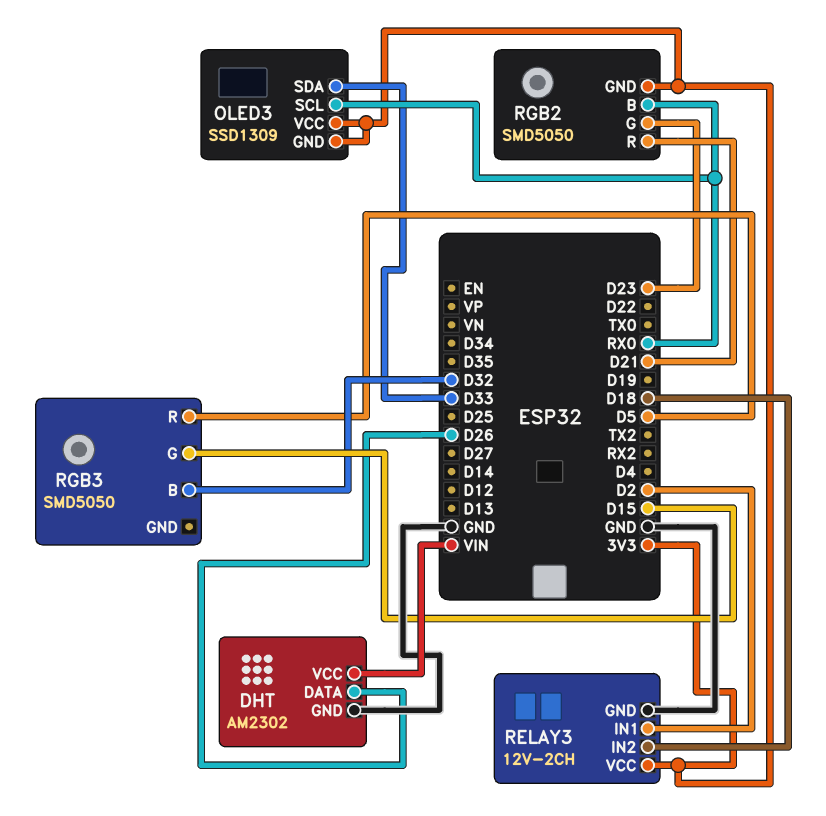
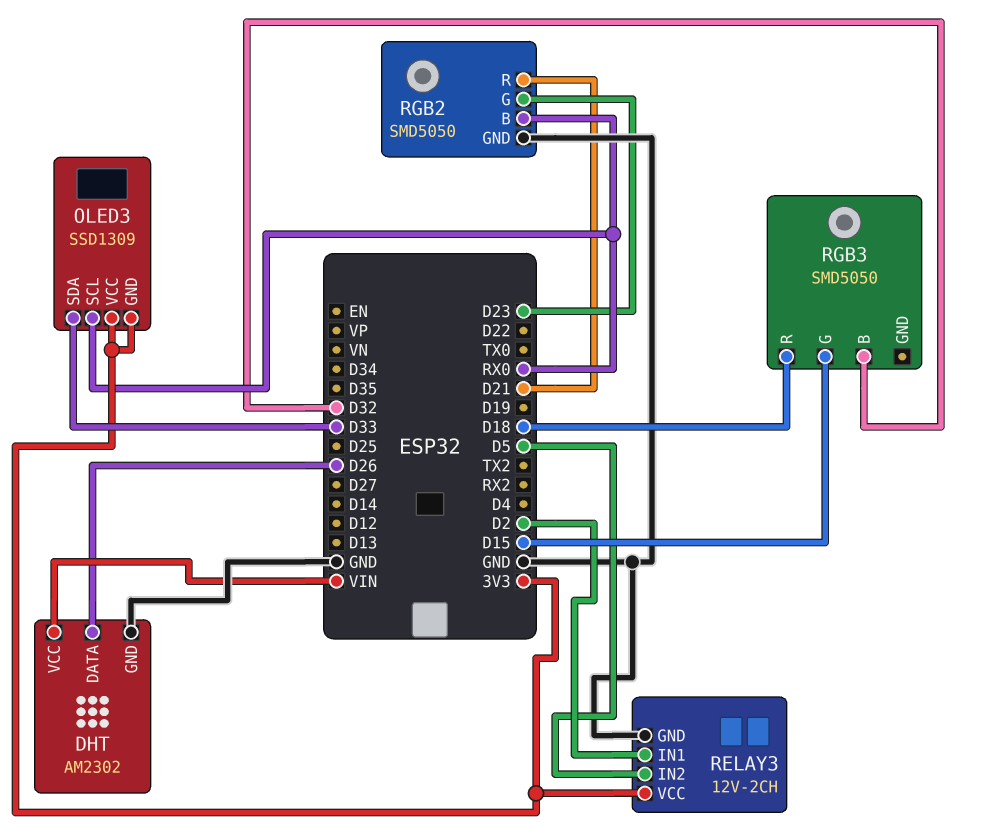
RELAY3 pin IN2: D18 -> D5
RGB2 pin GND: 3V3 -> GND
RGB3 pin R: D5 -> D18

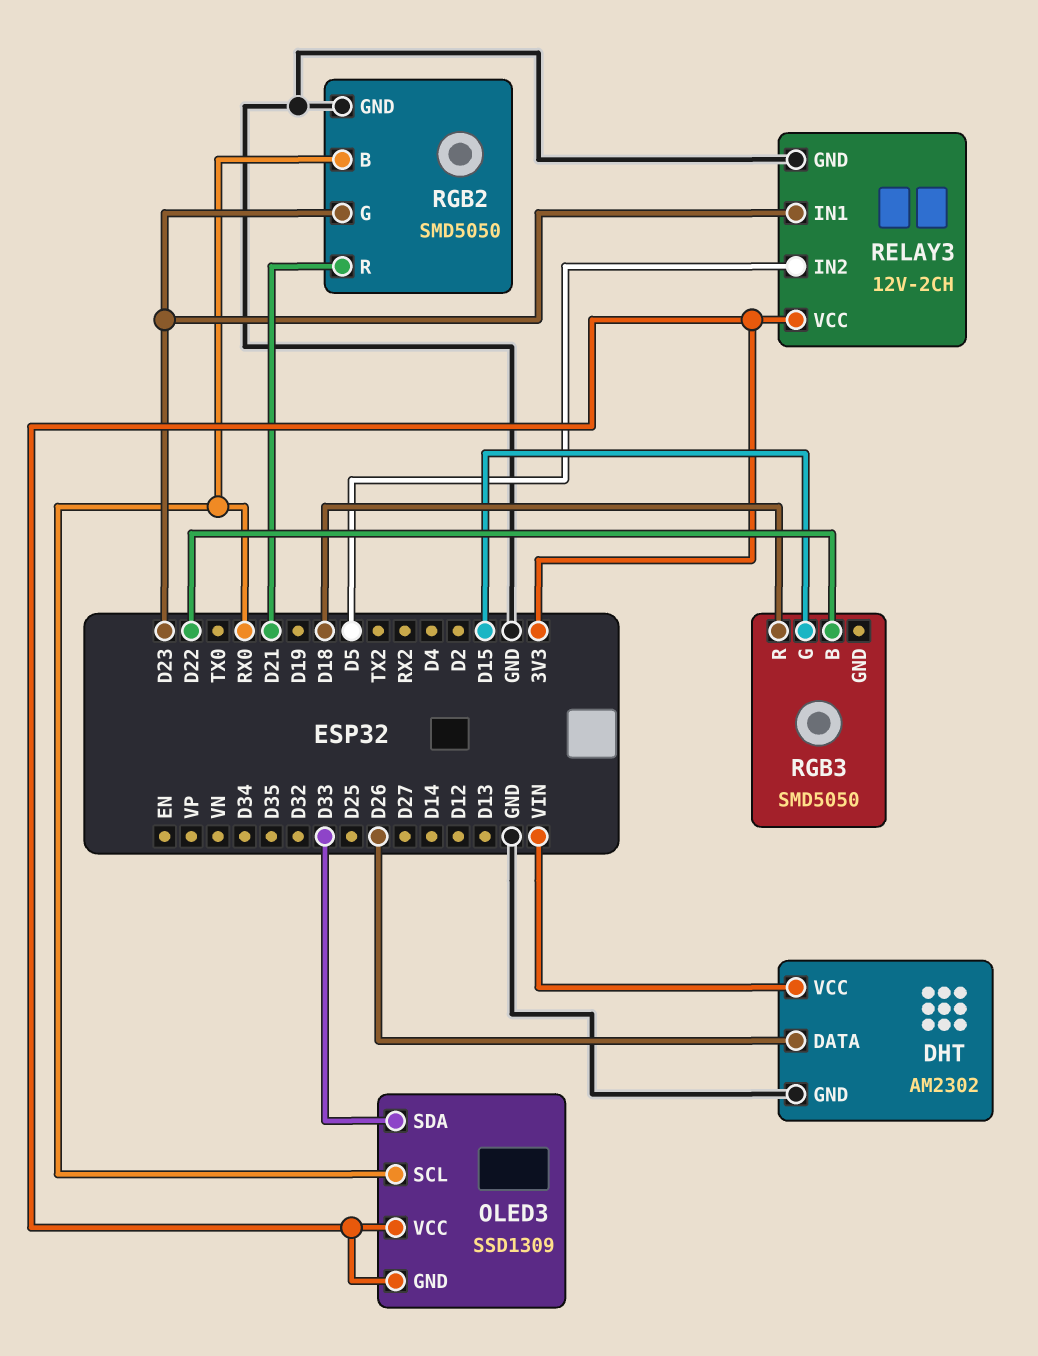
RELAY3 pin IN1: D2 -> D23
RGB3 pin B: D32 -> D22

